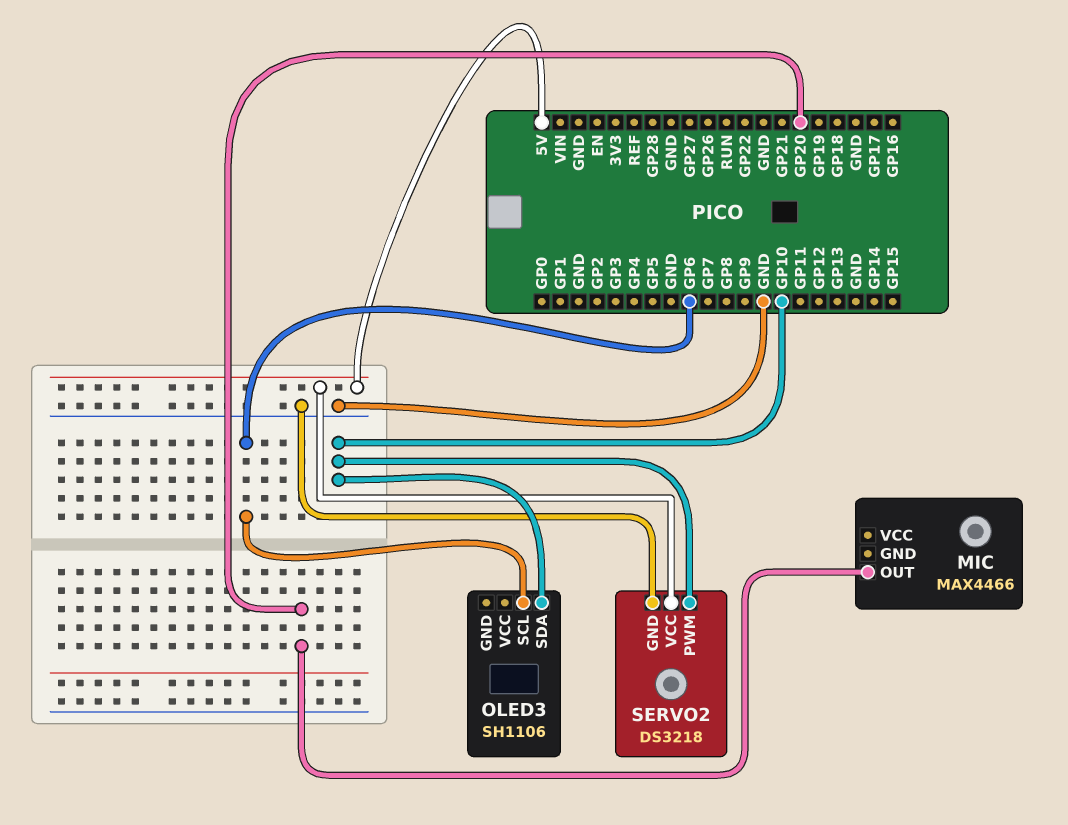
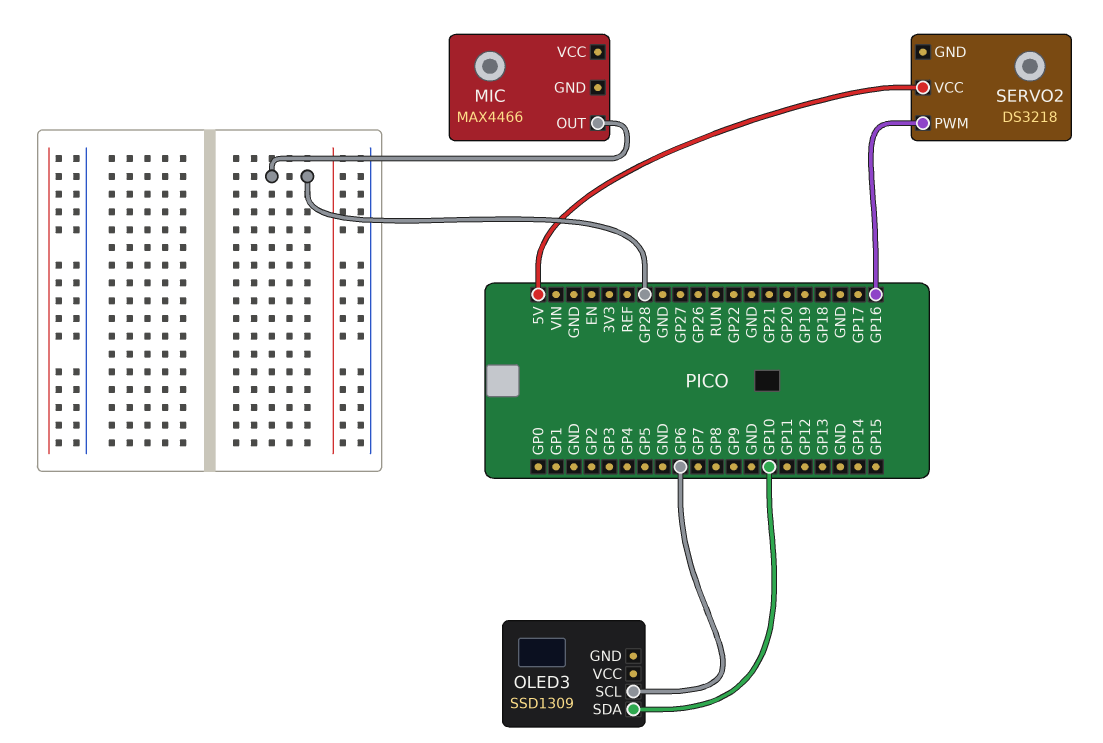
MIC pin OUT: GP20 -> GP28
OLED3: SH1106 -> SSD1309
SERVO2 pin GND: GND -> none
SERVO2 pin PWM: GP10 -> GP16

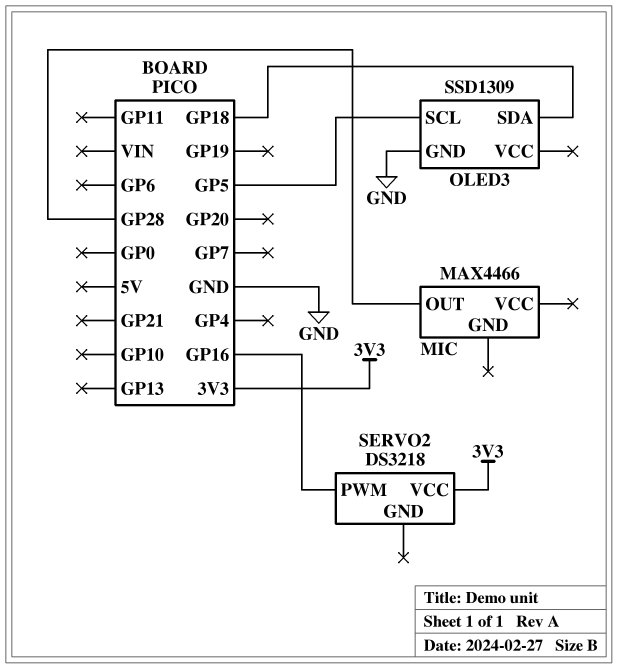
OLED3 pin GND: none -> GND
OLED3 pin SCL: GP6 -> GP5
OLED3 pin SDA: GP10 -> GP18
SERVO2 pin VCC: 5V -> 3V3

